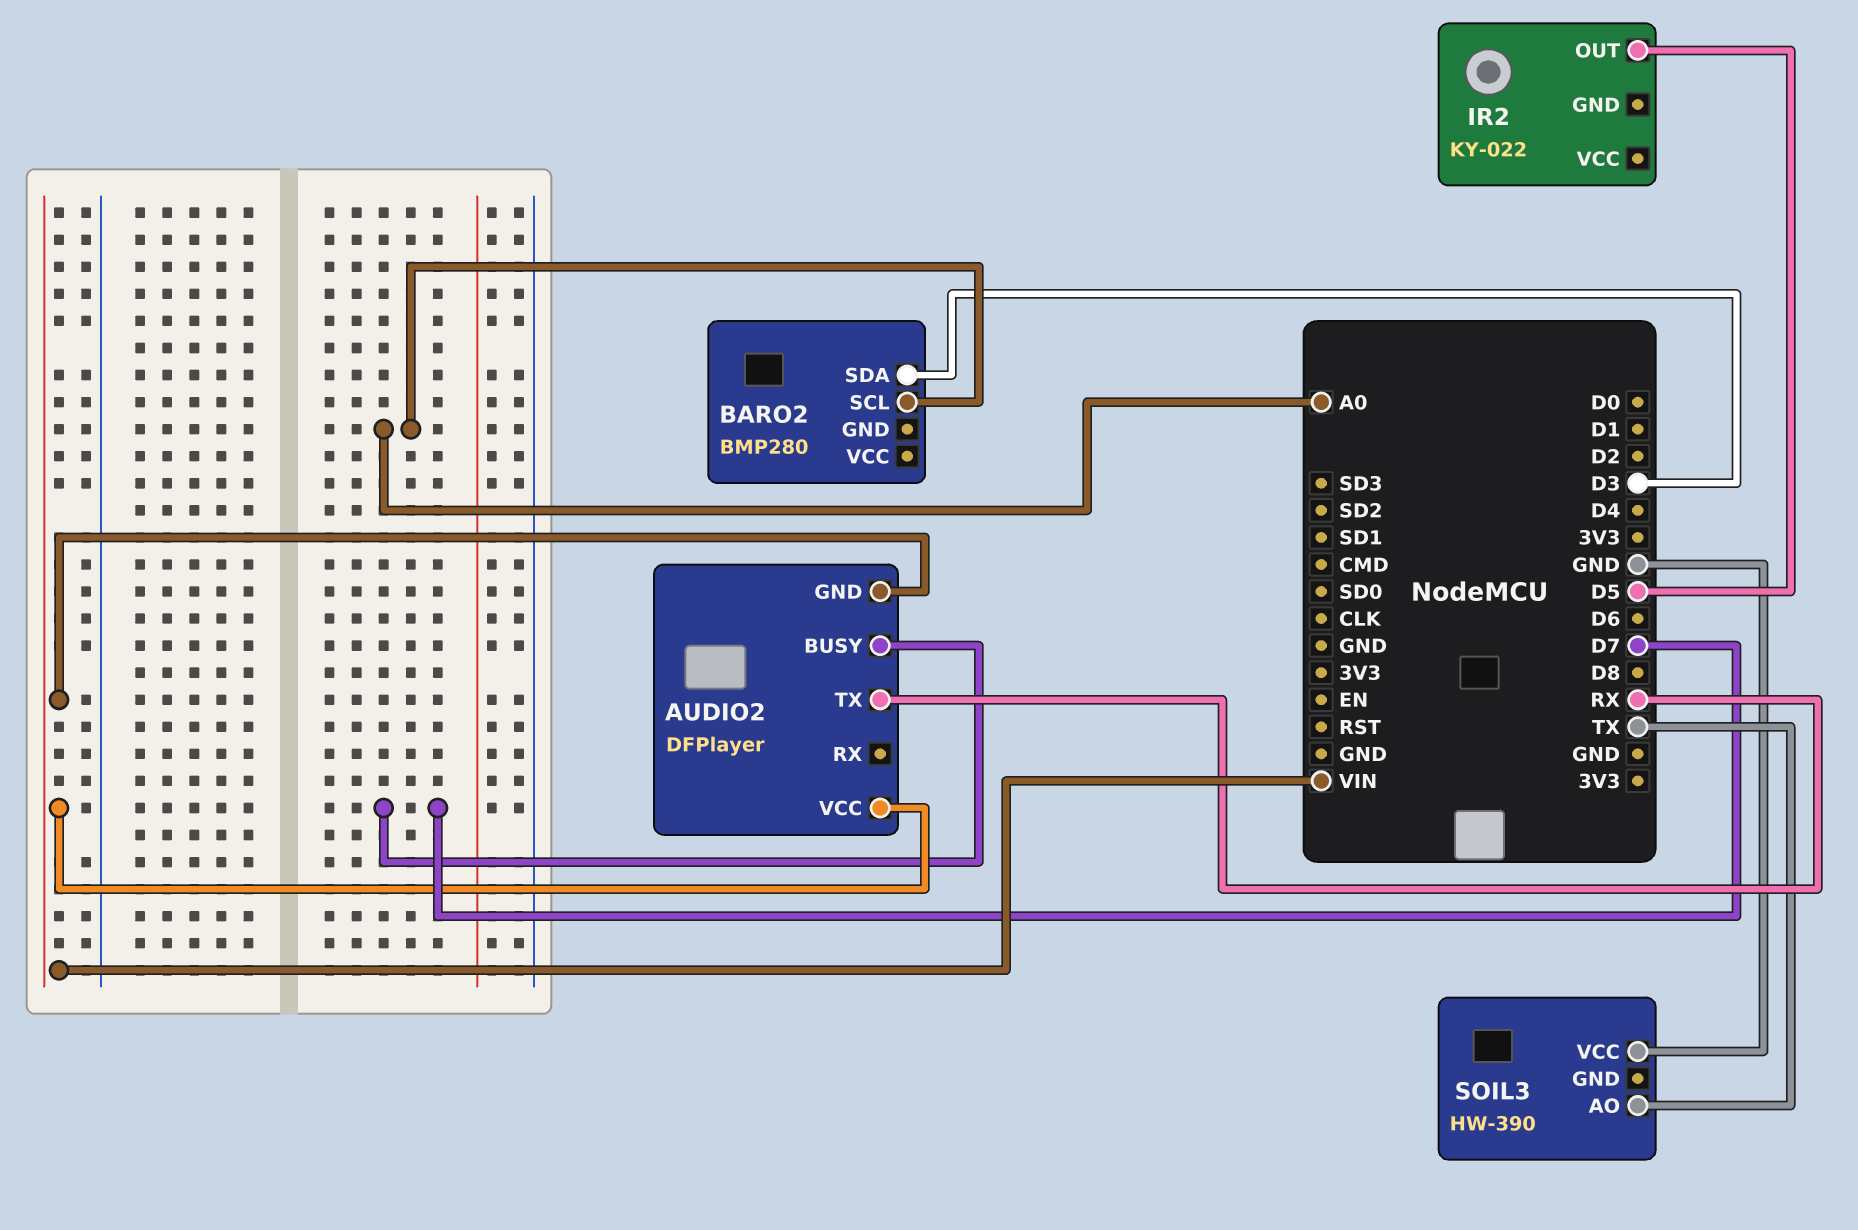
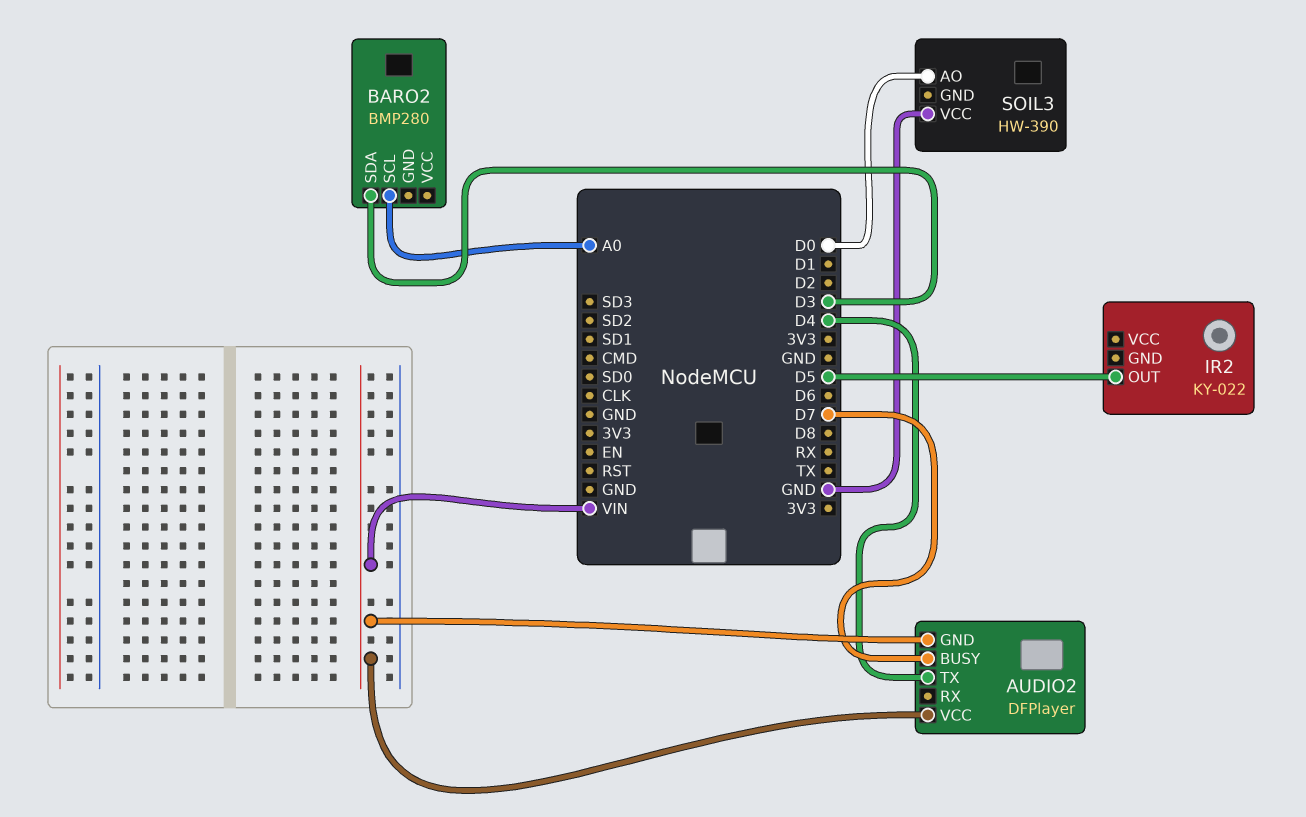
AUDIO2 pin TX: RX -> D4
SOIL3 pin AO: TX -> D0

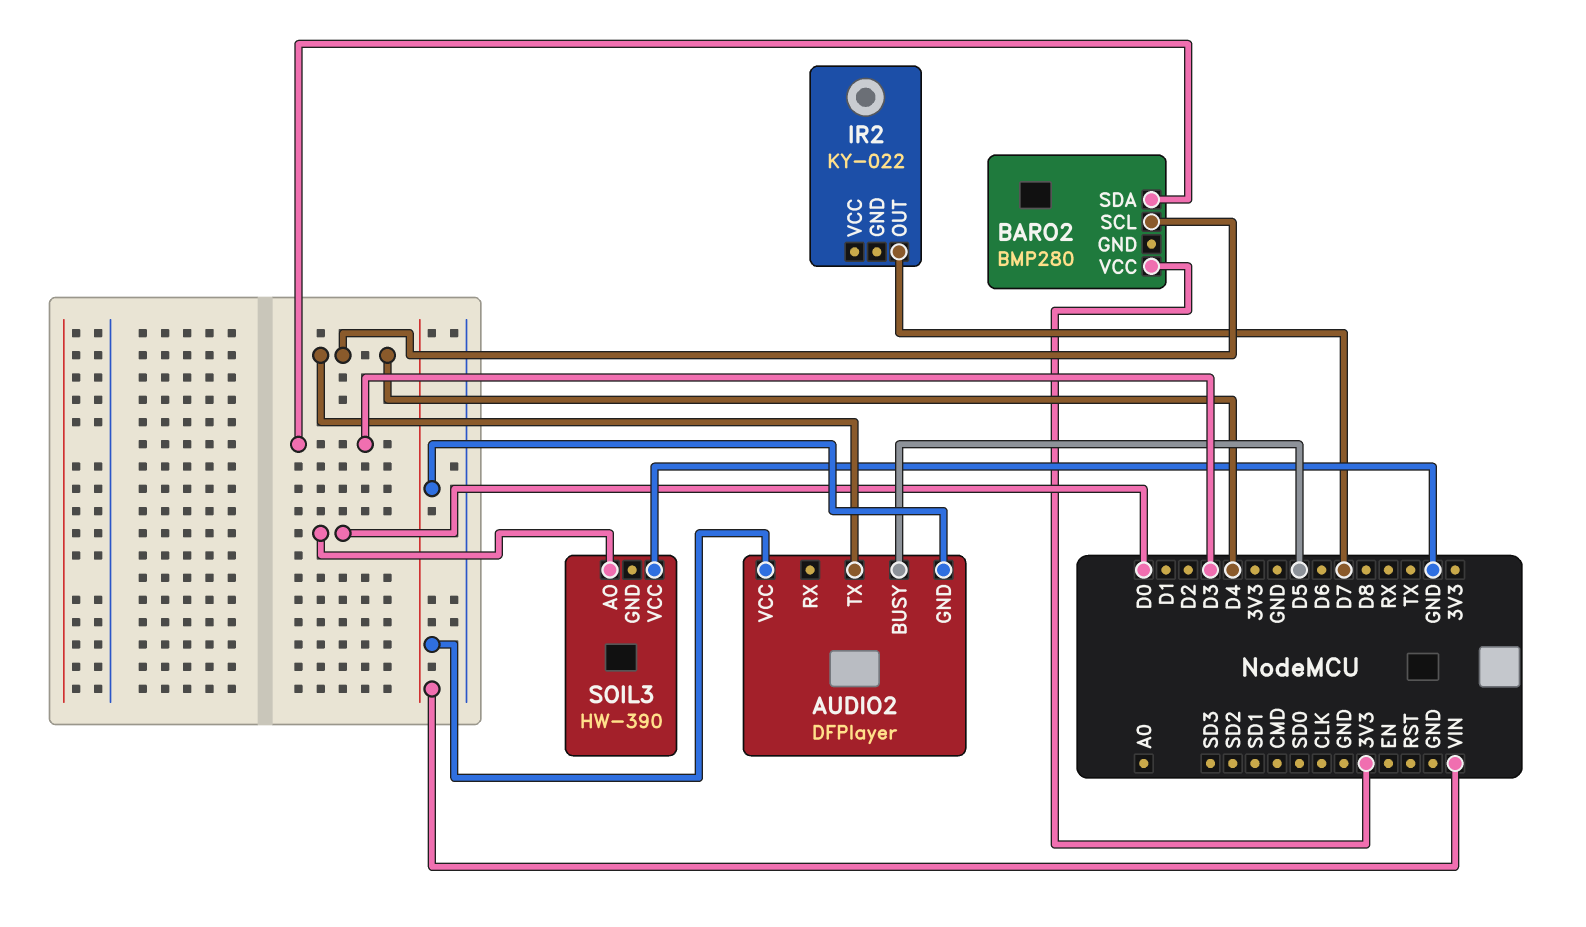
AUDIO2 pin BUSY: D7 -> D5
BARO2 pin SCL: A0 -> D4
BARO2 pin VCC: none -> 3V3
IR2 pin OUT: D5 -> D7

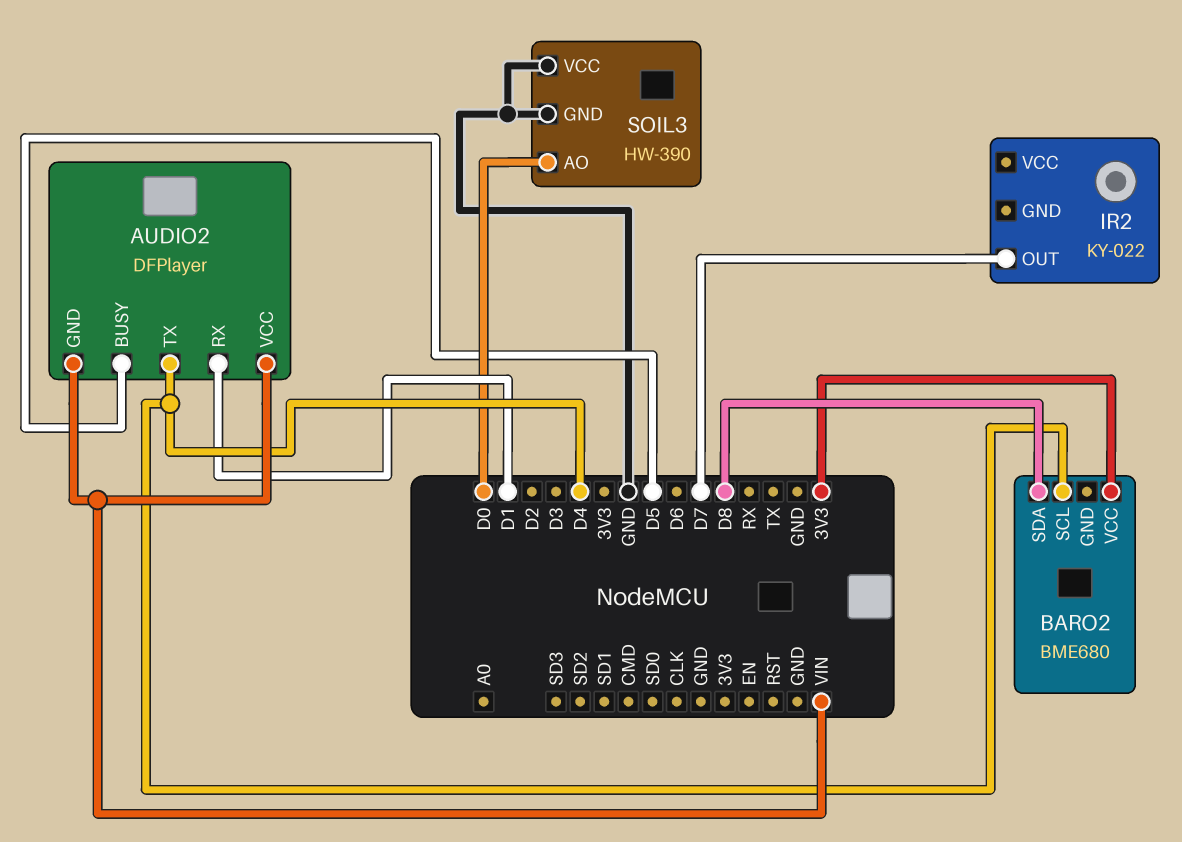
AUDIO2 pin RX: none -> D1
BARO2: BMP280 -> BME680
BARO2 pin SDA: D3 -> D8
SOIL3 pin GND: none -> GND

